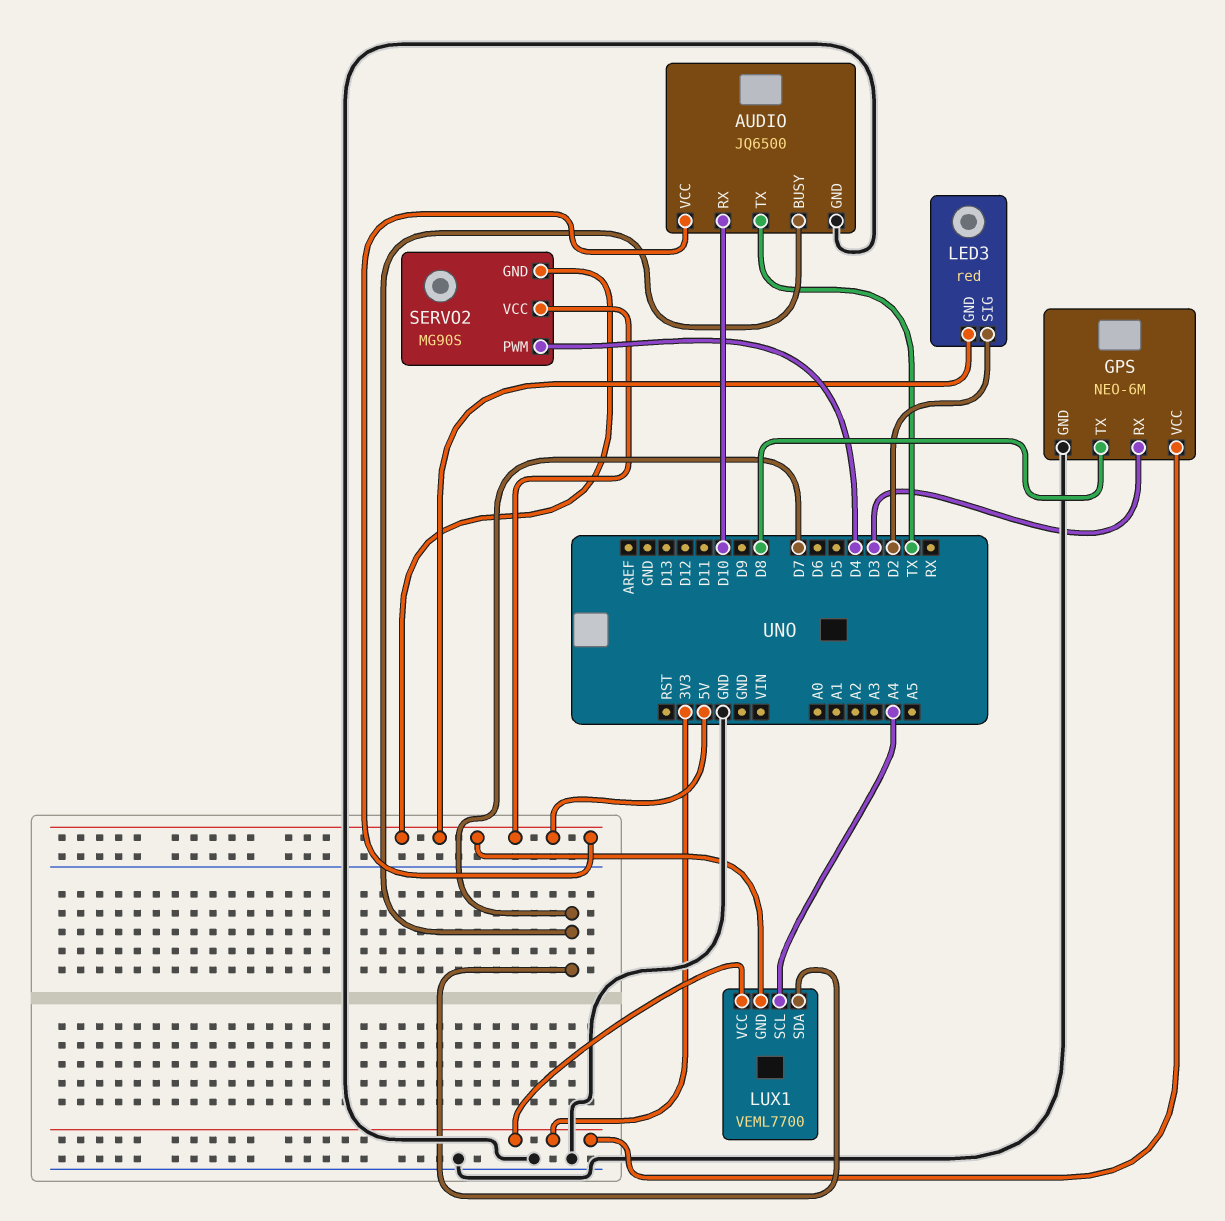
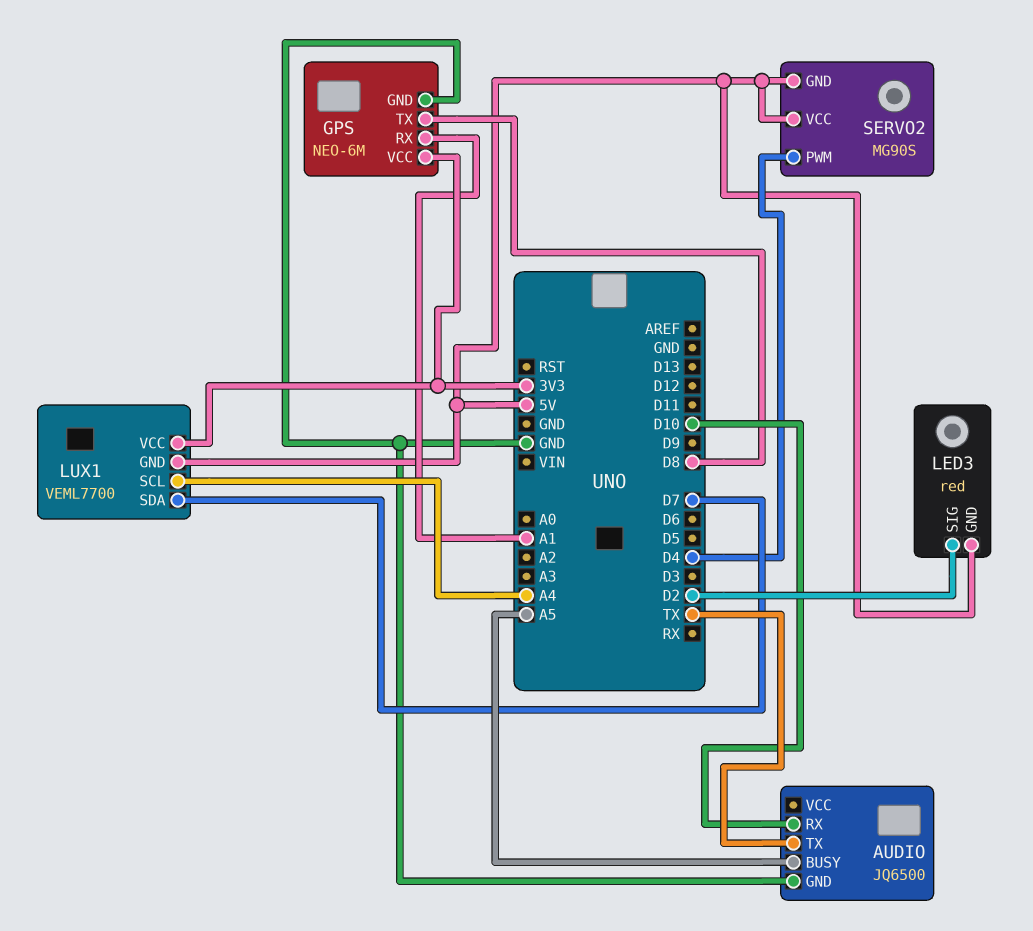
AUDIO pin BUSY: D7 -> A5
AUDIO pin VCC: 5V -> none
GPS pin RX: D3 -> A1

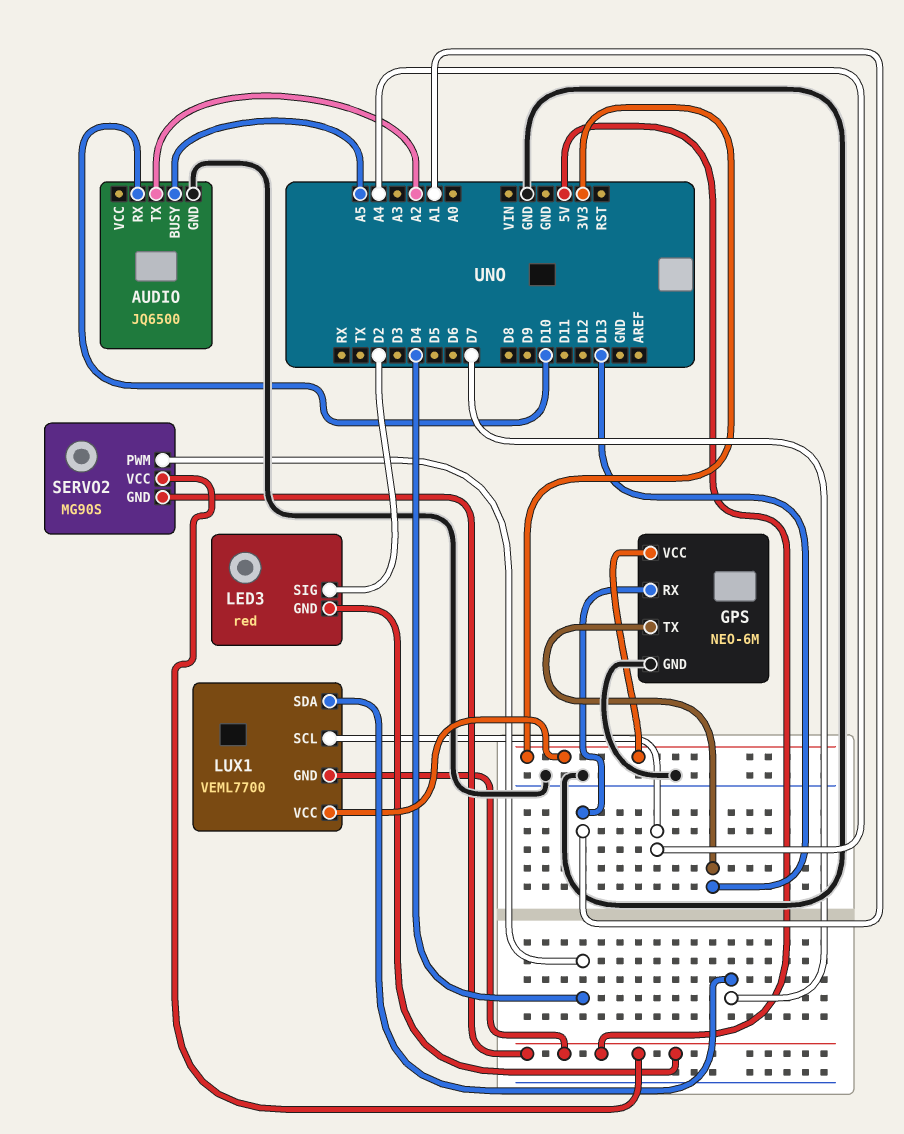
AUDIO pin TX: TX -> A2
GPS pin TX: D8 -> D13

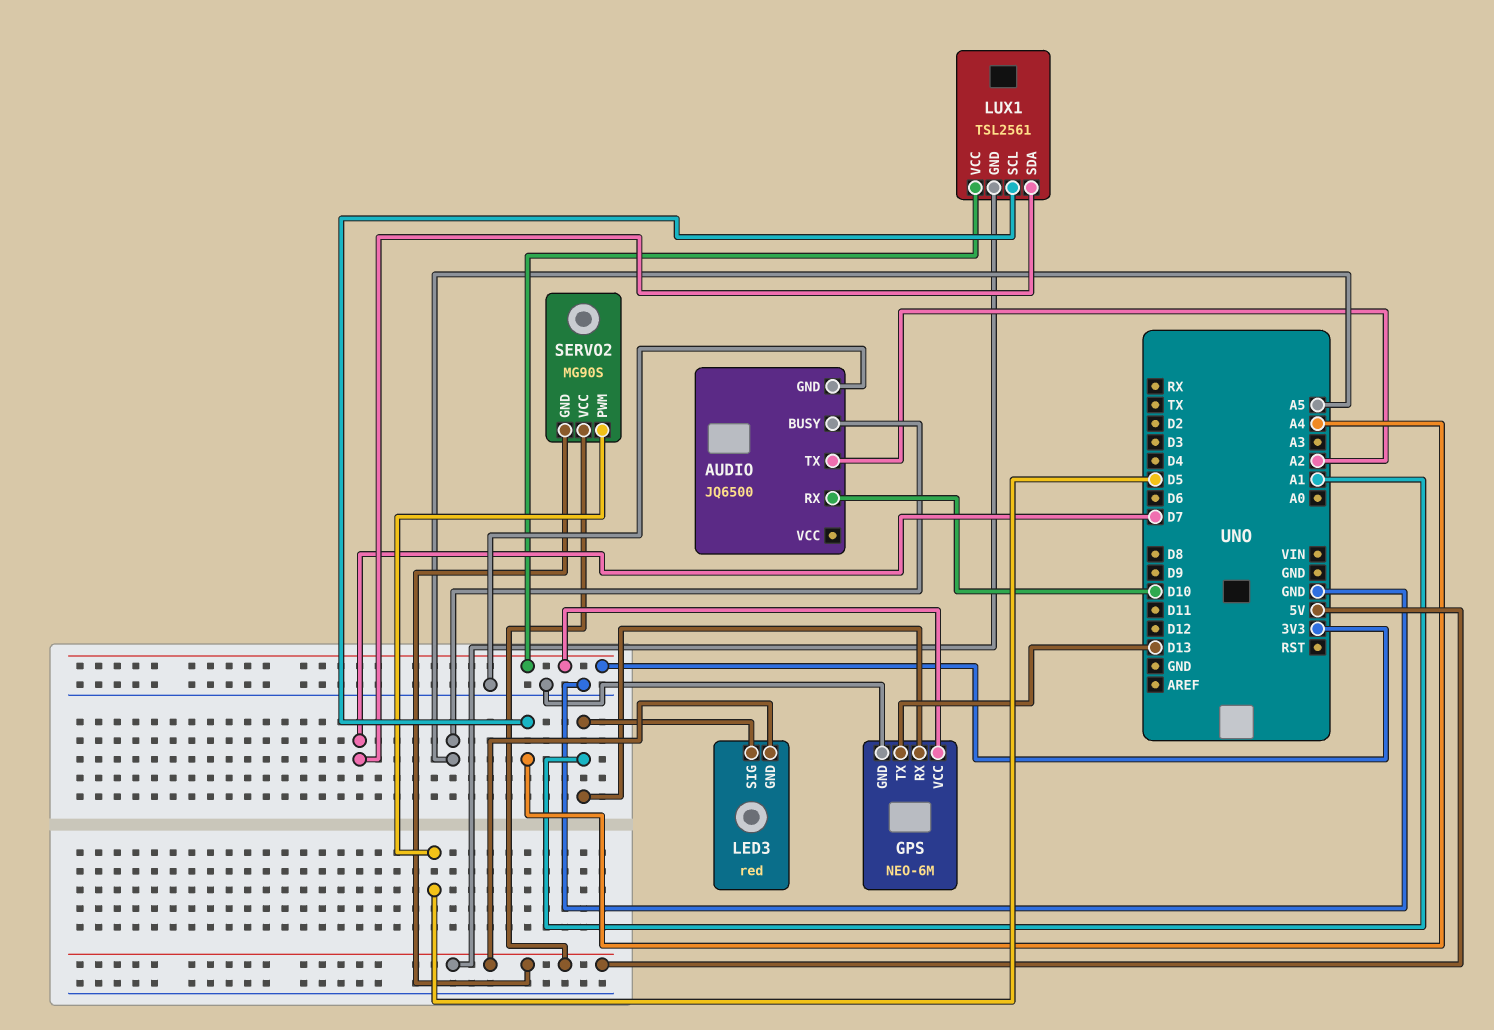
LED3 pin SIG: D2 -> A1
LUX1: VEML7700 -> TSL2561
SERVO2 pin PWM: D4 -> D5

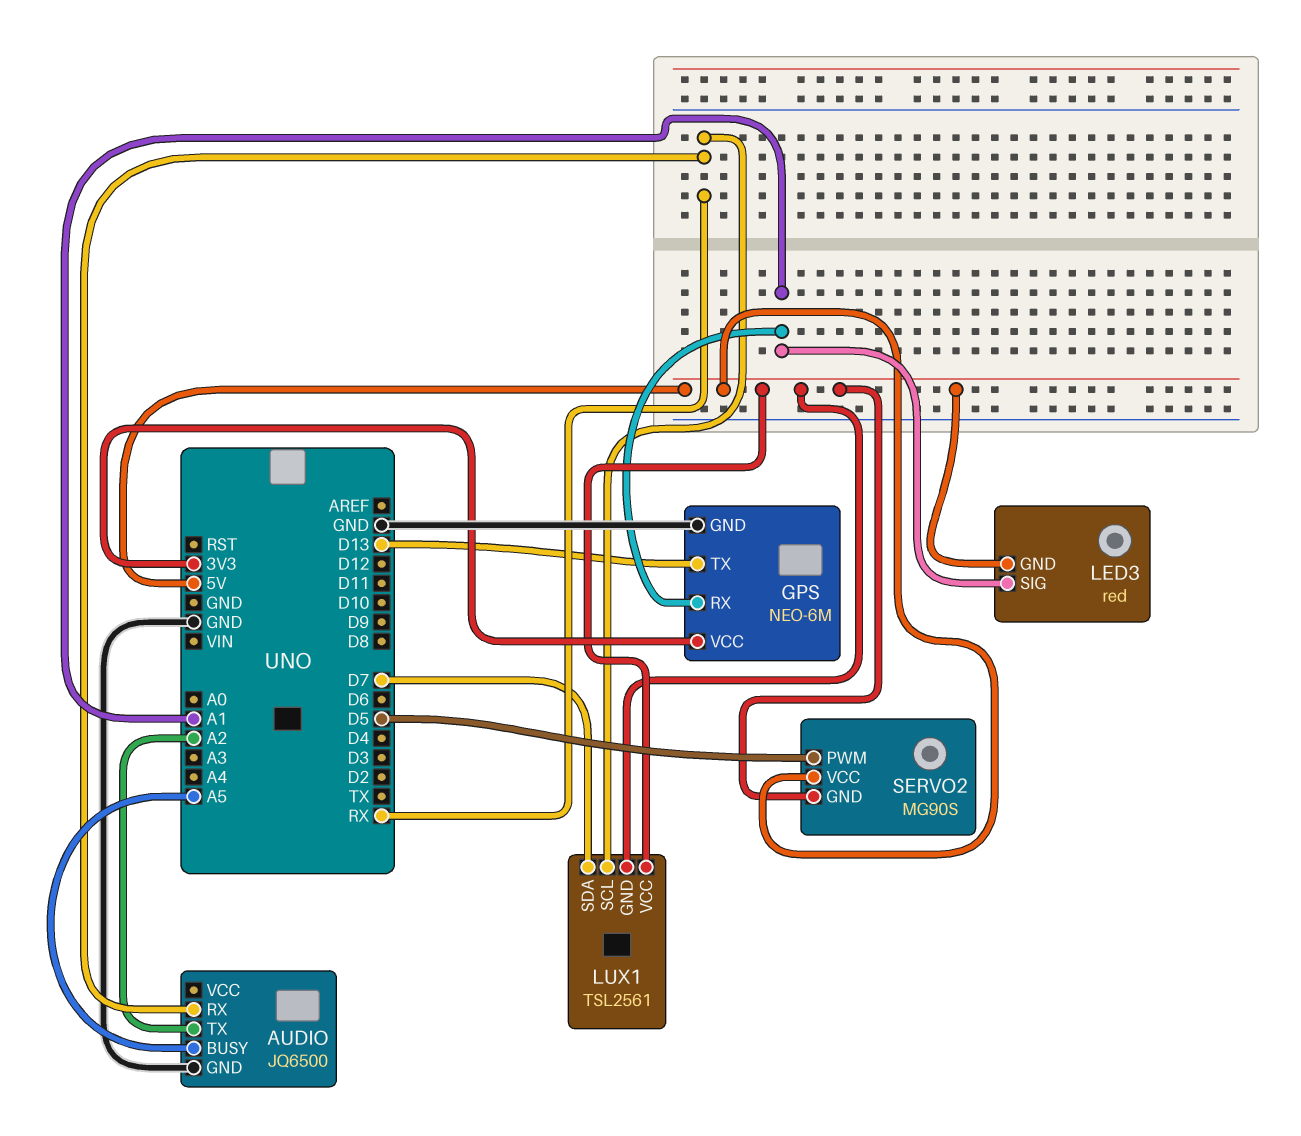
AUDIO pin RX: D10 -> RX
LUX1 pin SCL: A4 -> RX
LUX1 pin VCC: 3V3 -> 5V

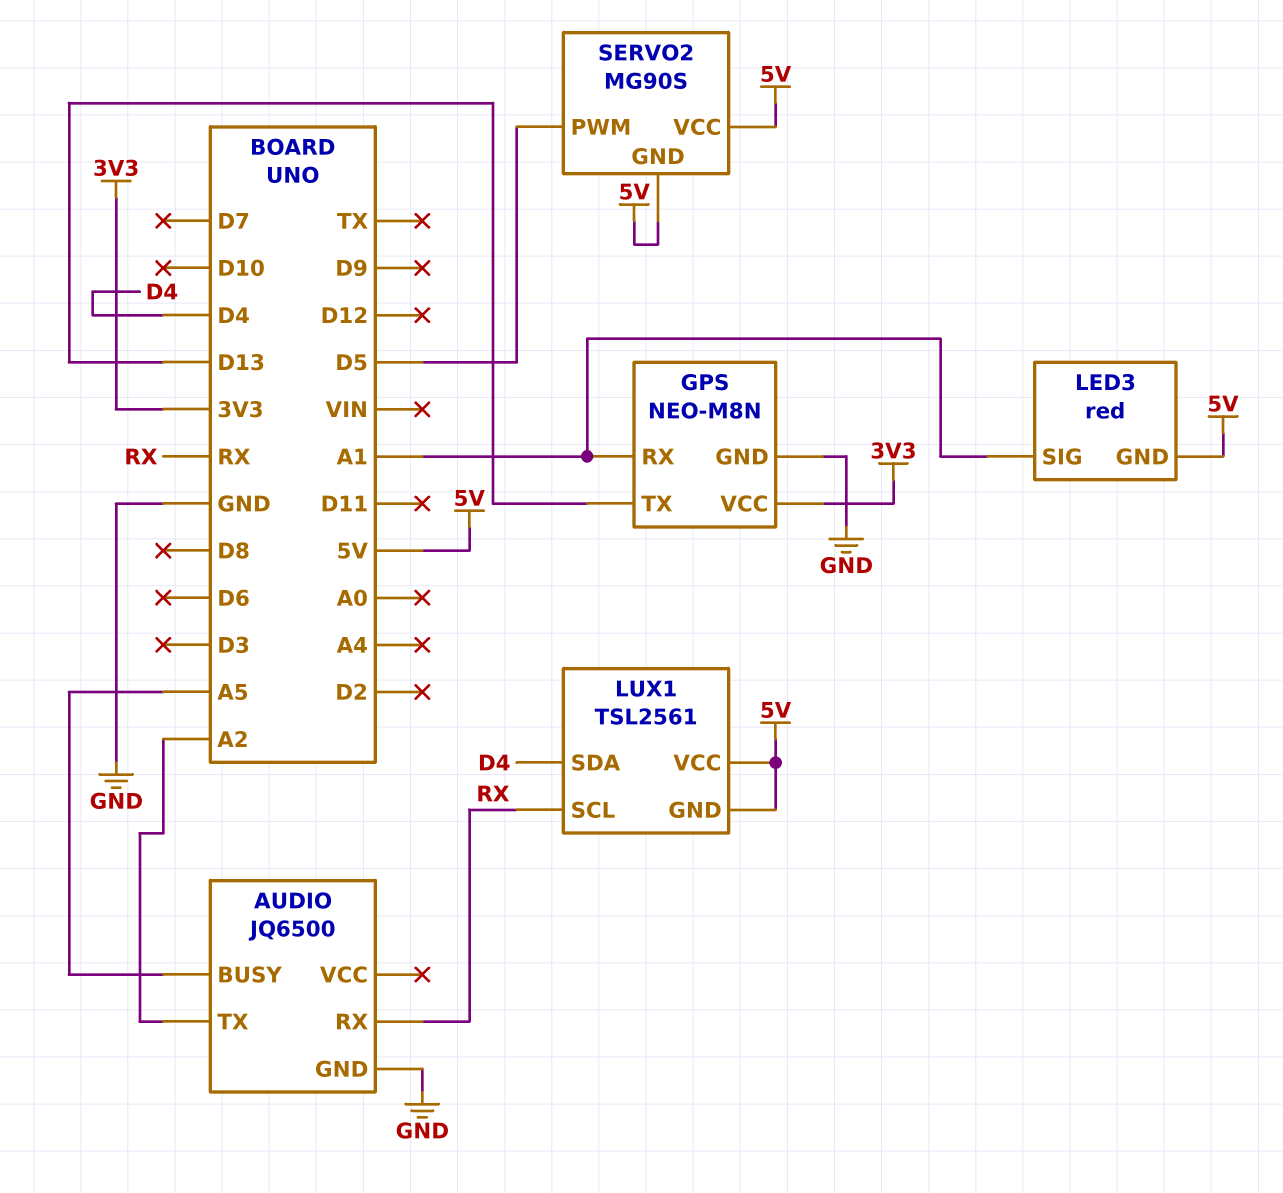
GPS: NEO-6M -> NEO-M8N
LUX1 pin SDA: D7 -> D4

